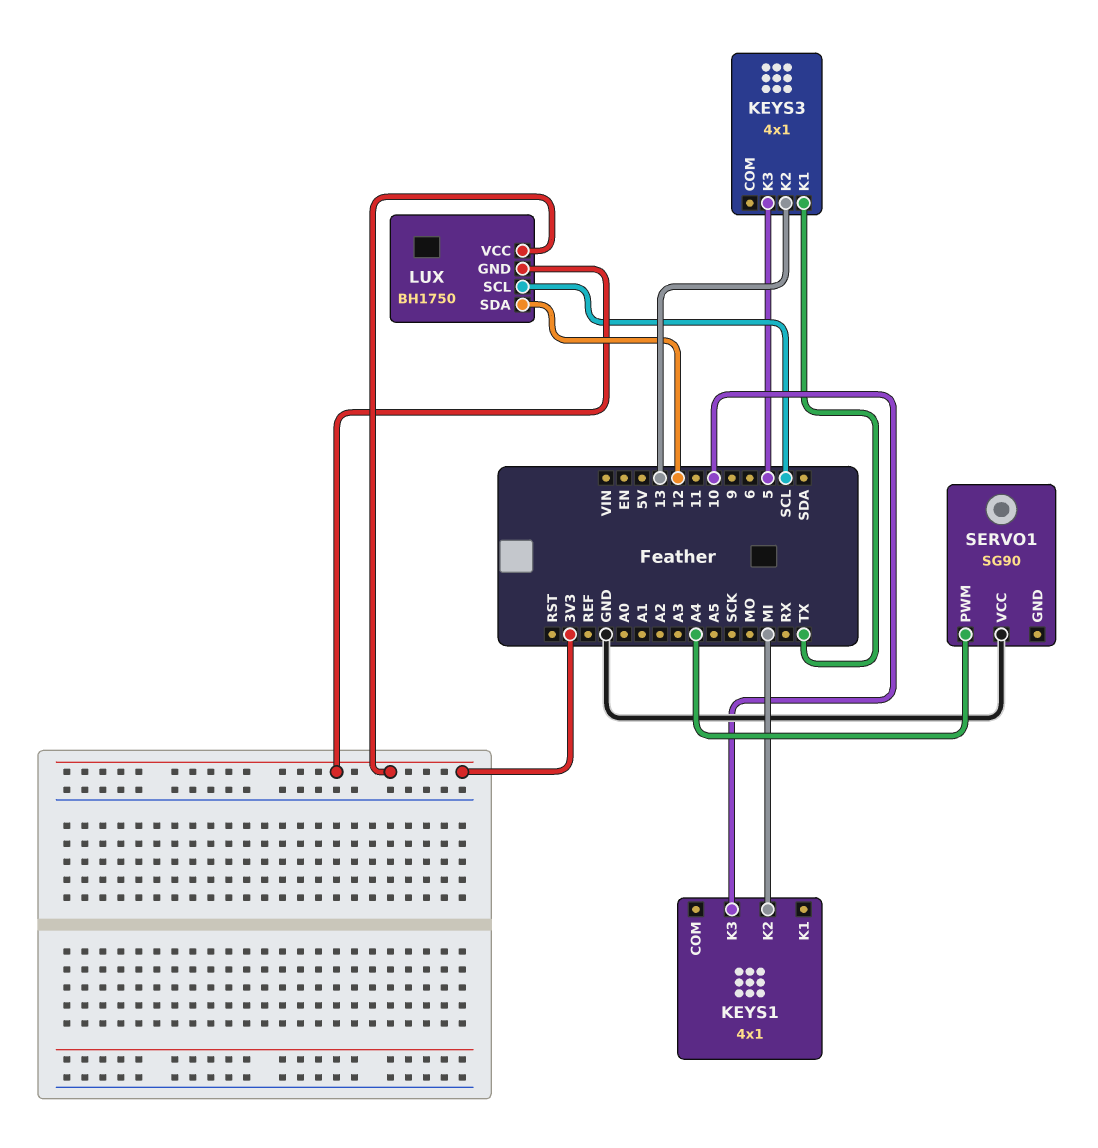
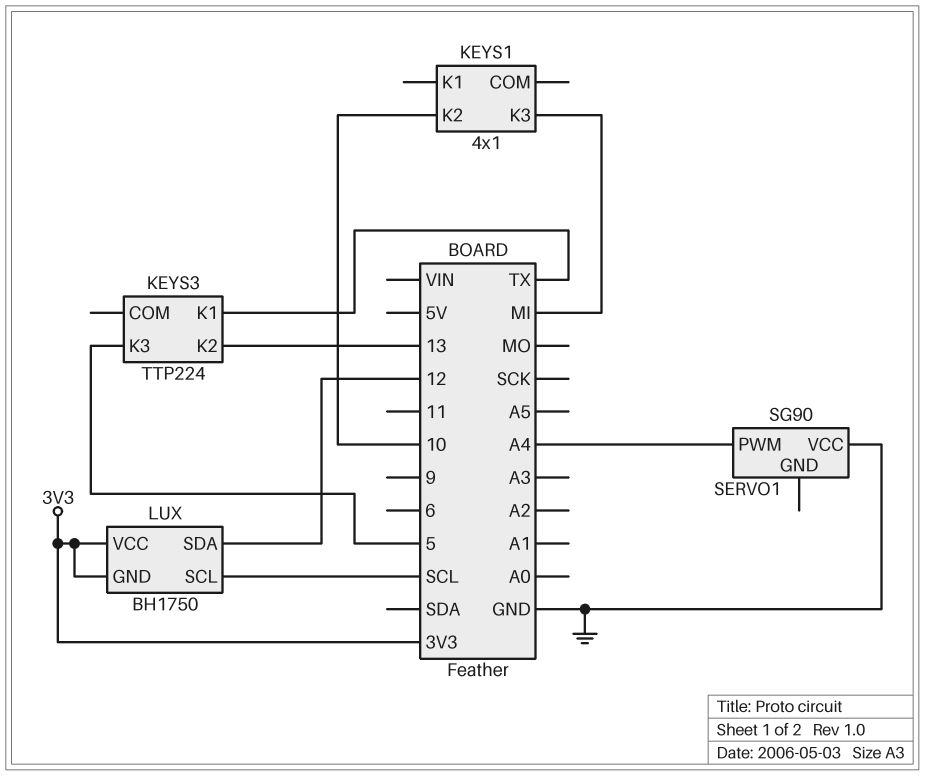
KEYS1 pin K2: MI -> 10
KEYS1 pin K3: 10 -> MI
KEYS3: 4x1 -> TTP224

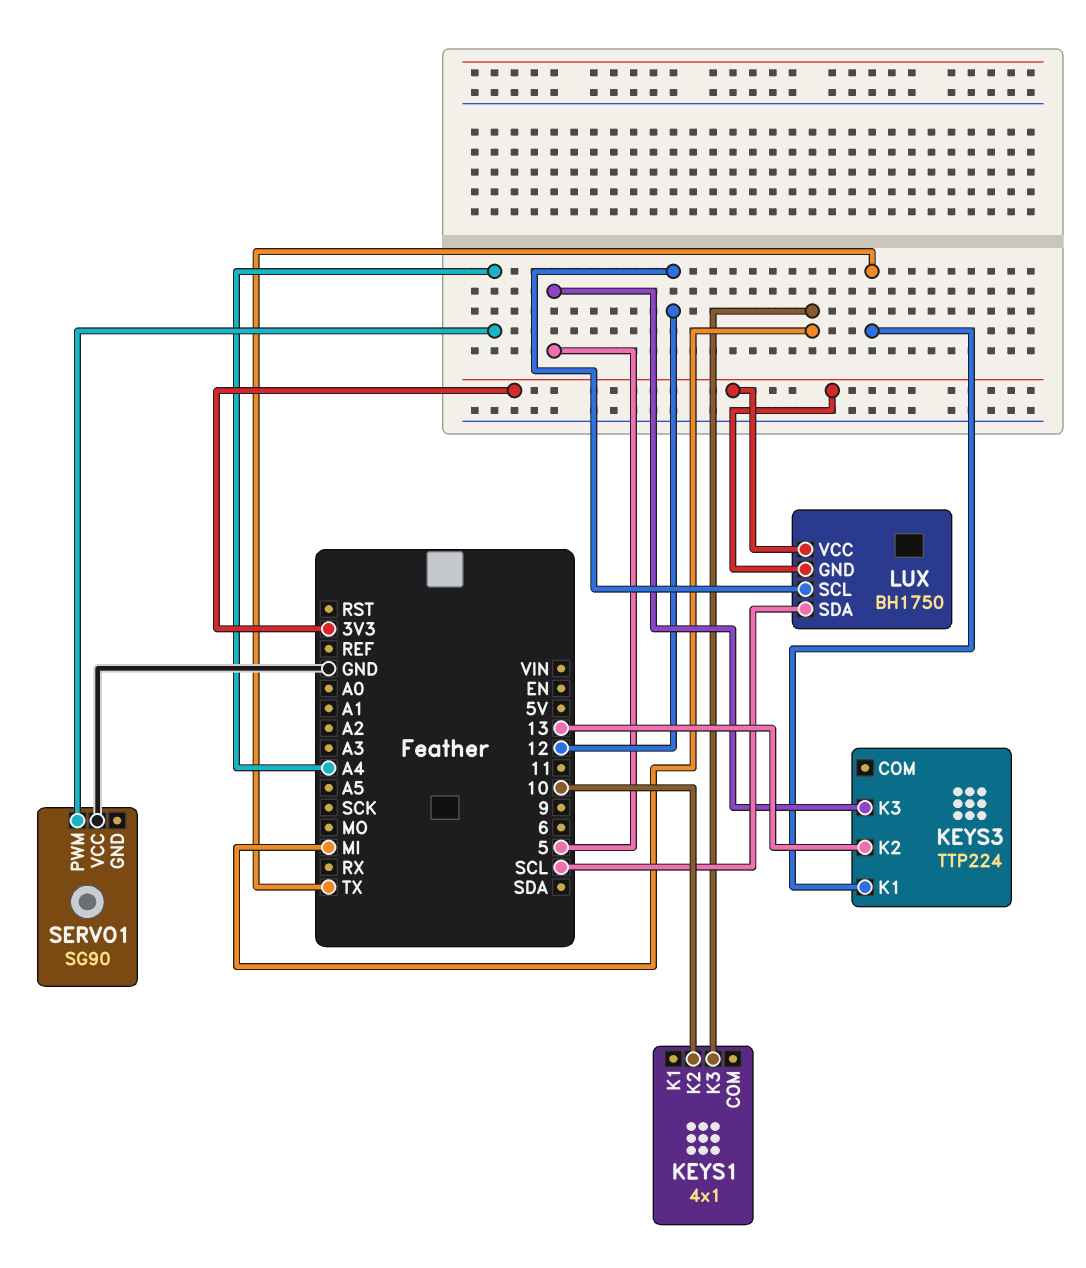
LUX pin SCL: SCL -> 12
LUX pin SDA: 12 -> SCL

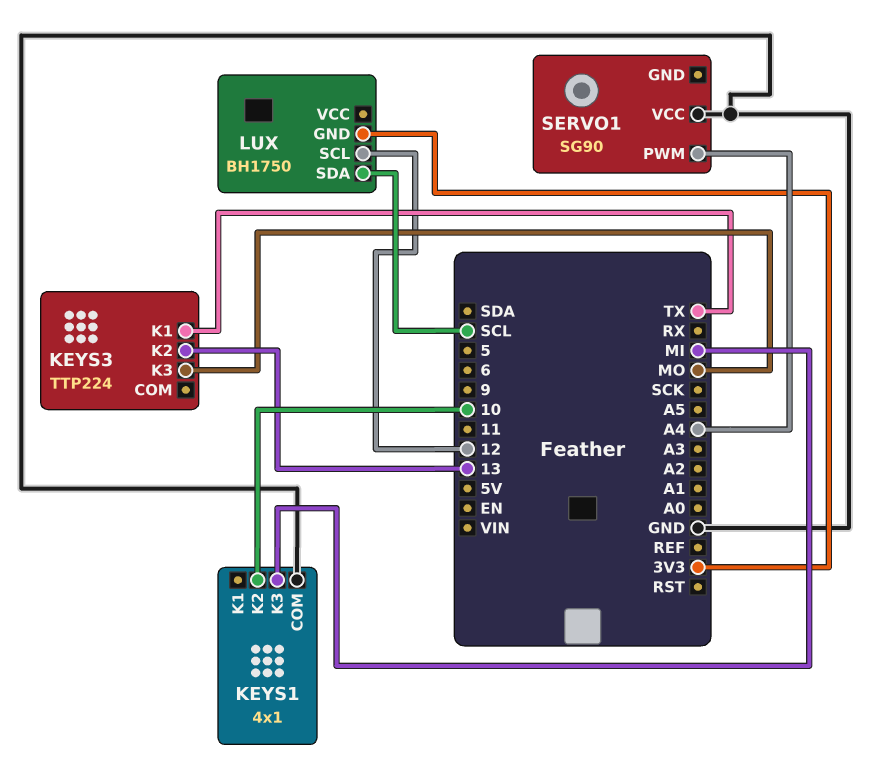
KEYS1 pin COM: none -> GND
KEYS3 pin K3: 5 -> MO
LUX pin VCC: 3V3 -> none

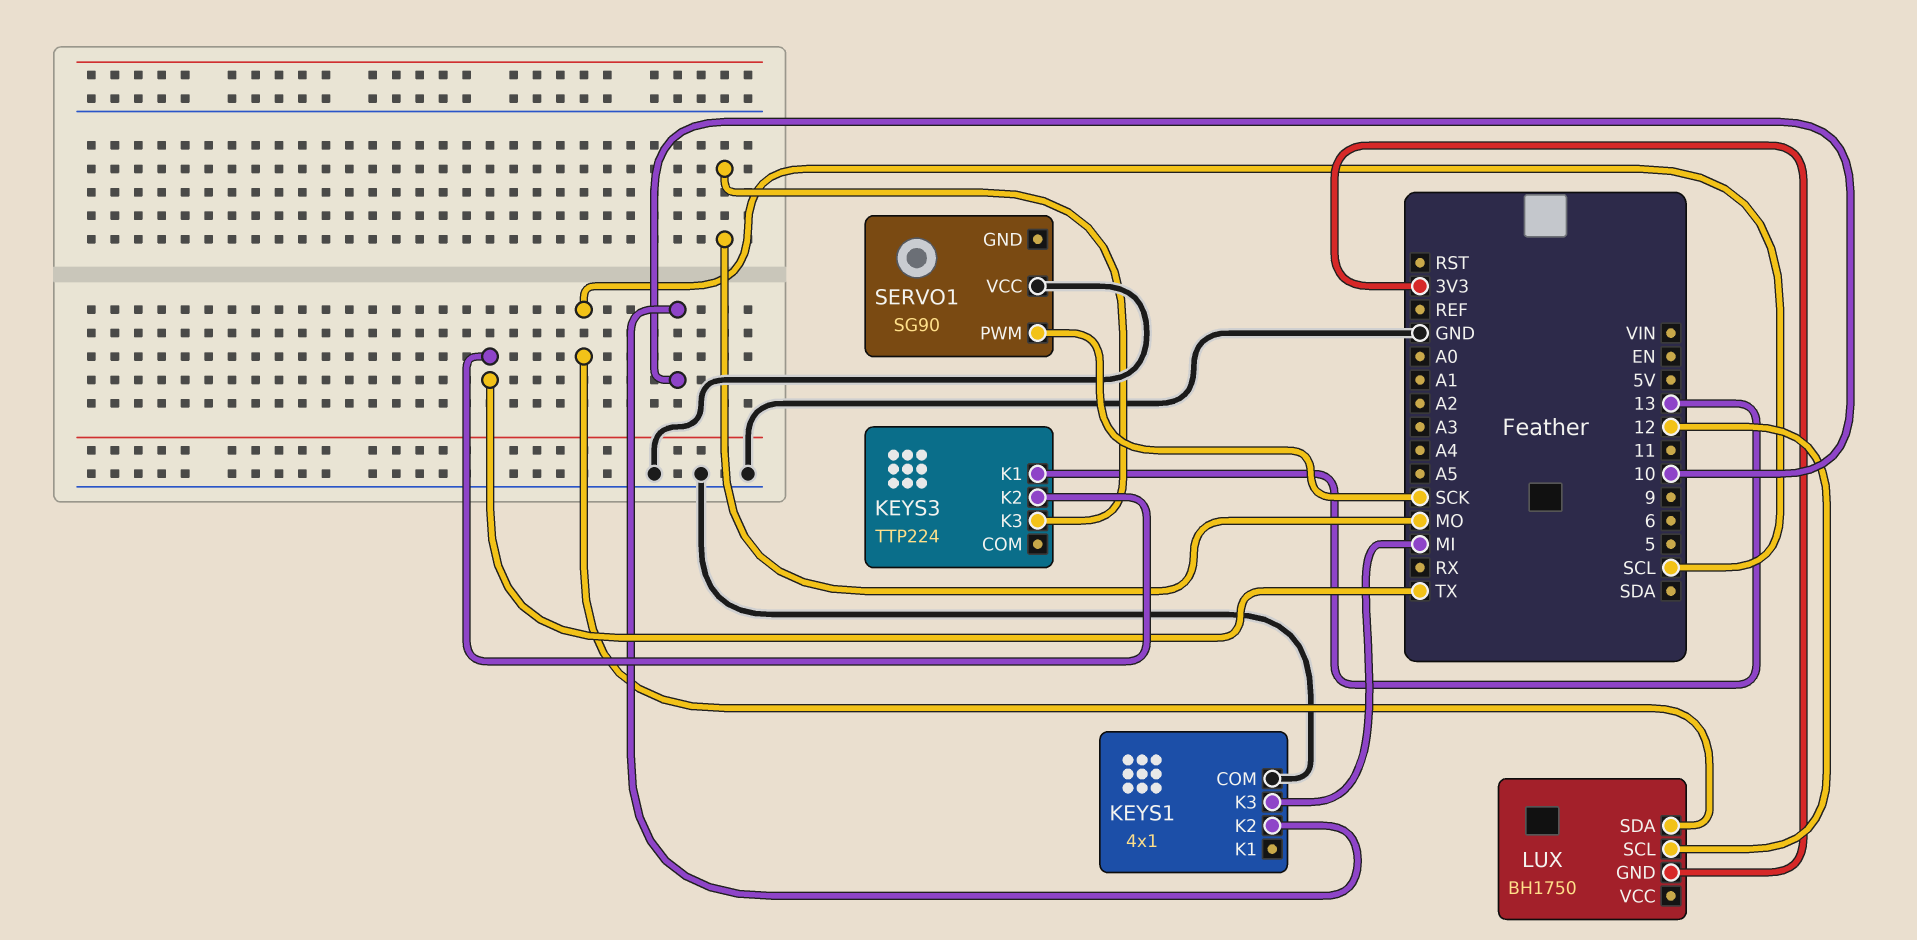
KEYS3 pin K1: TX -> 13
KEYS3 pin K2: 13 -> TX
SERVO1 pin PWM: A4 -> SCK

